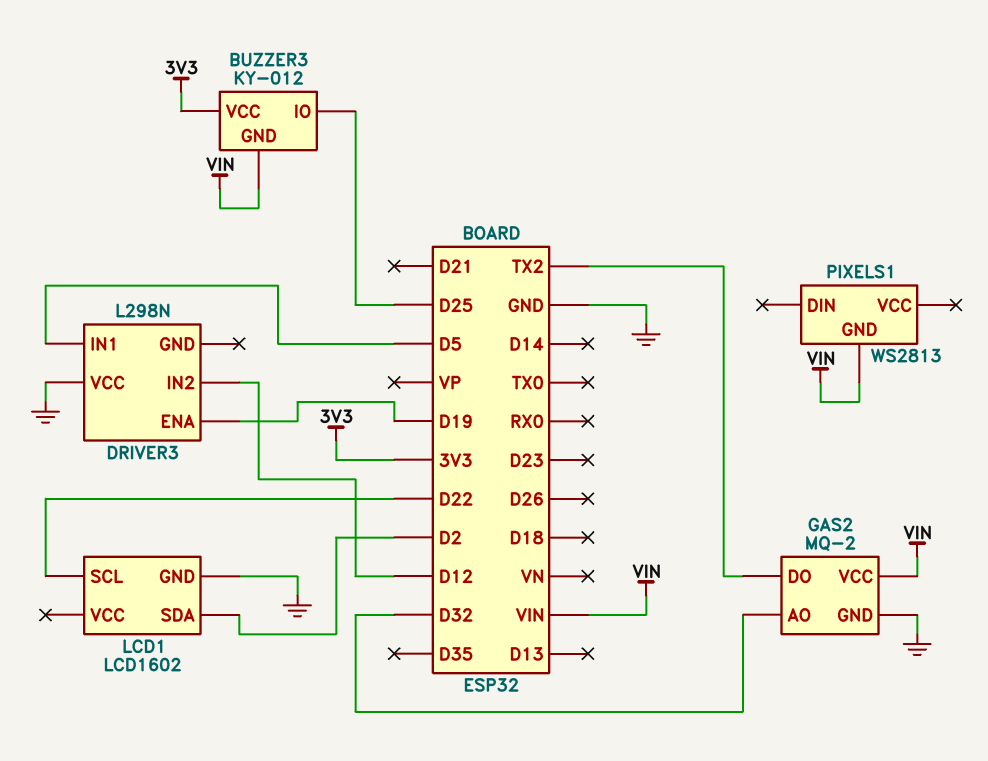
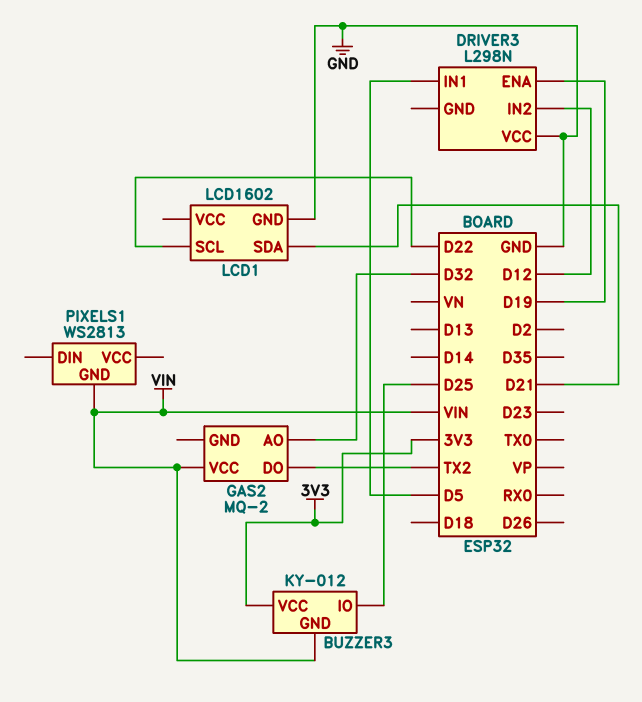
GAS2 pin GND: GND -> none
LCD1 pin SDA: D2 -> D21

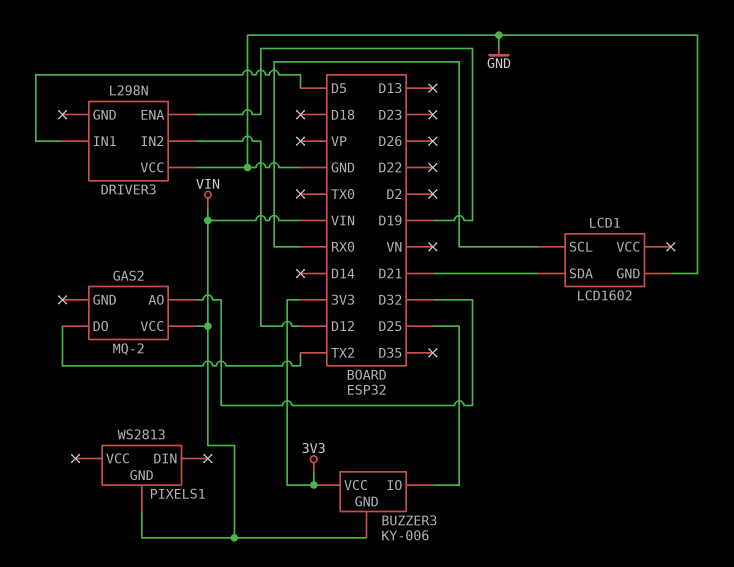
BUZZER3: KY-012 -> KY-006
LCD1 pin SCL: D22 -> RX0

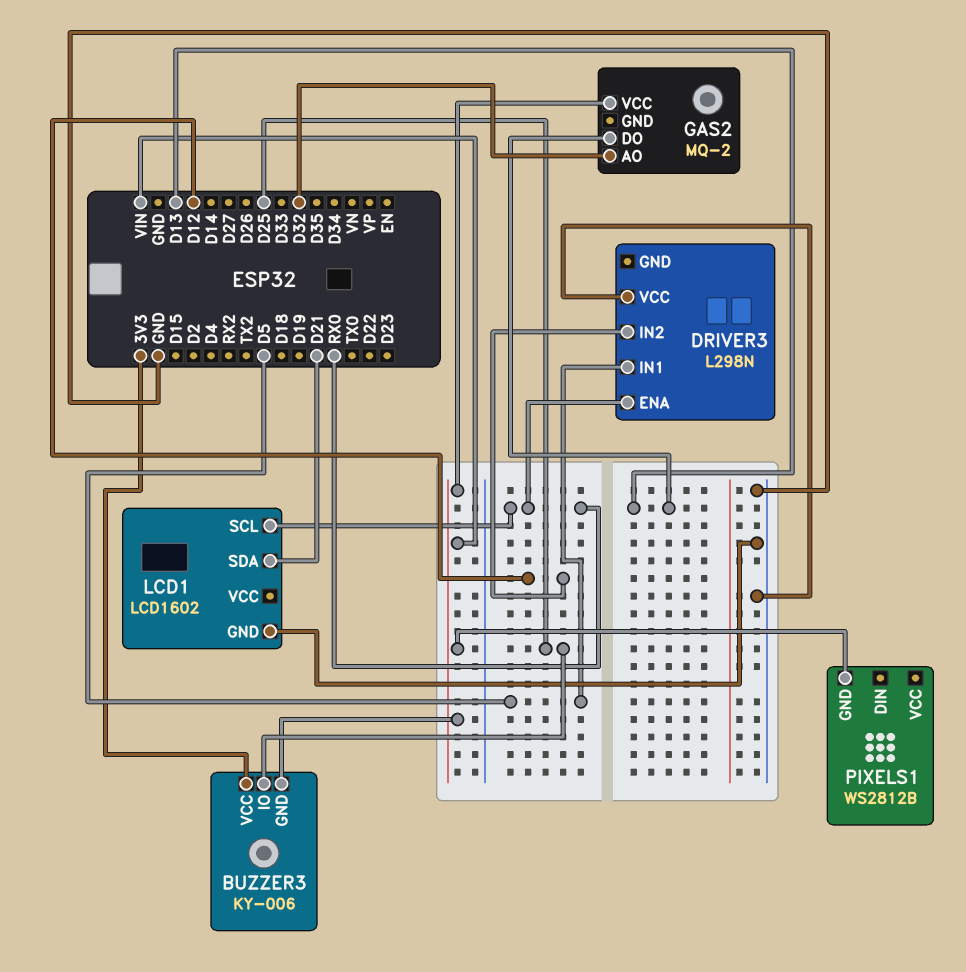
DRIVER3 pin ENA: D19 -> RX0
GAS2 pin DO: TX2 -> D13
PIXELS1: WS2813 -> WS2812B

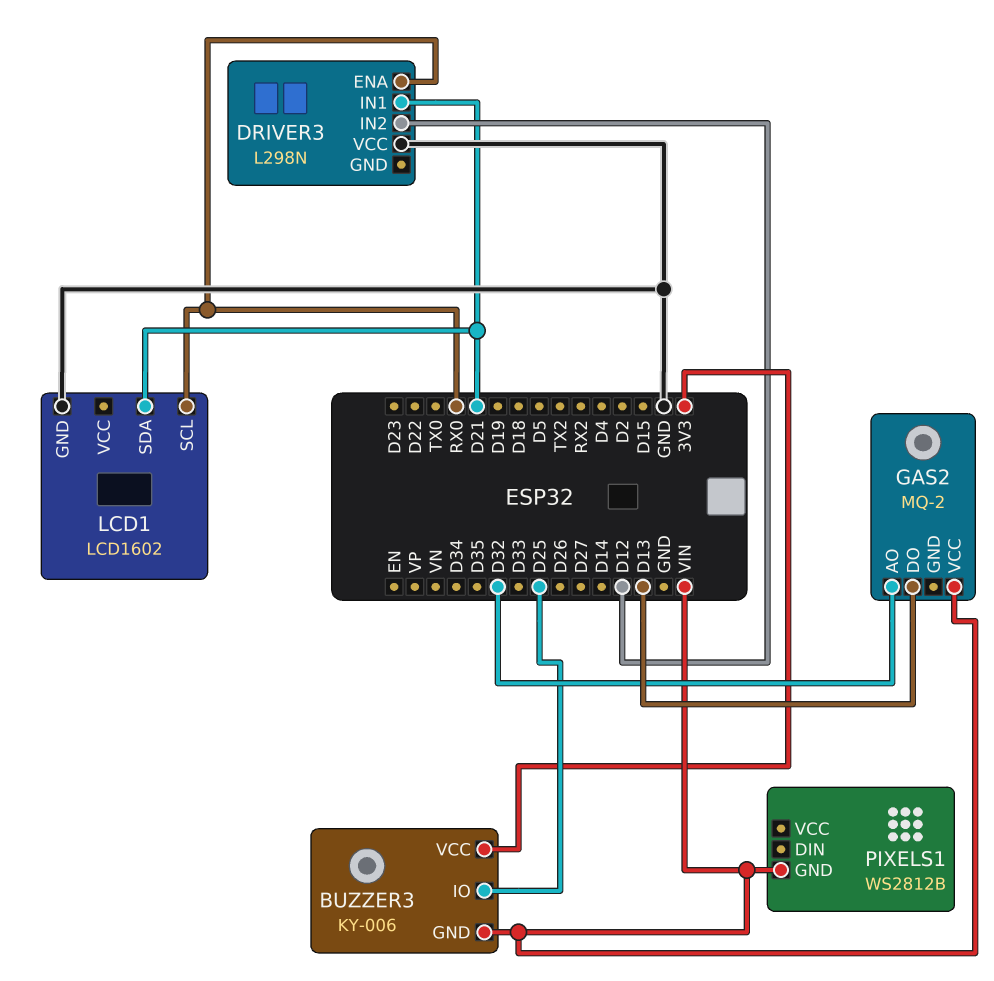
DRIVER3 pin IN1: D5 -> D21

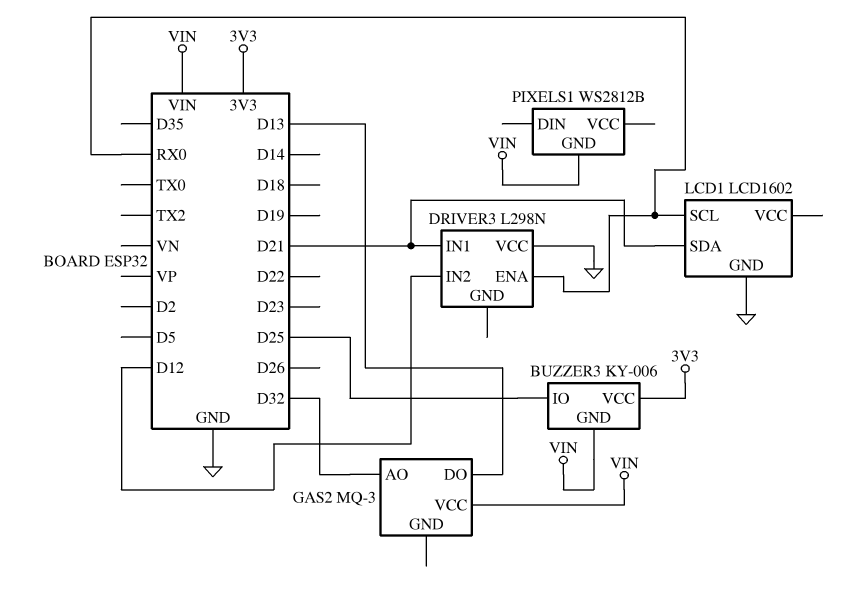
GAS2: MQ-2 -> MQ-3

